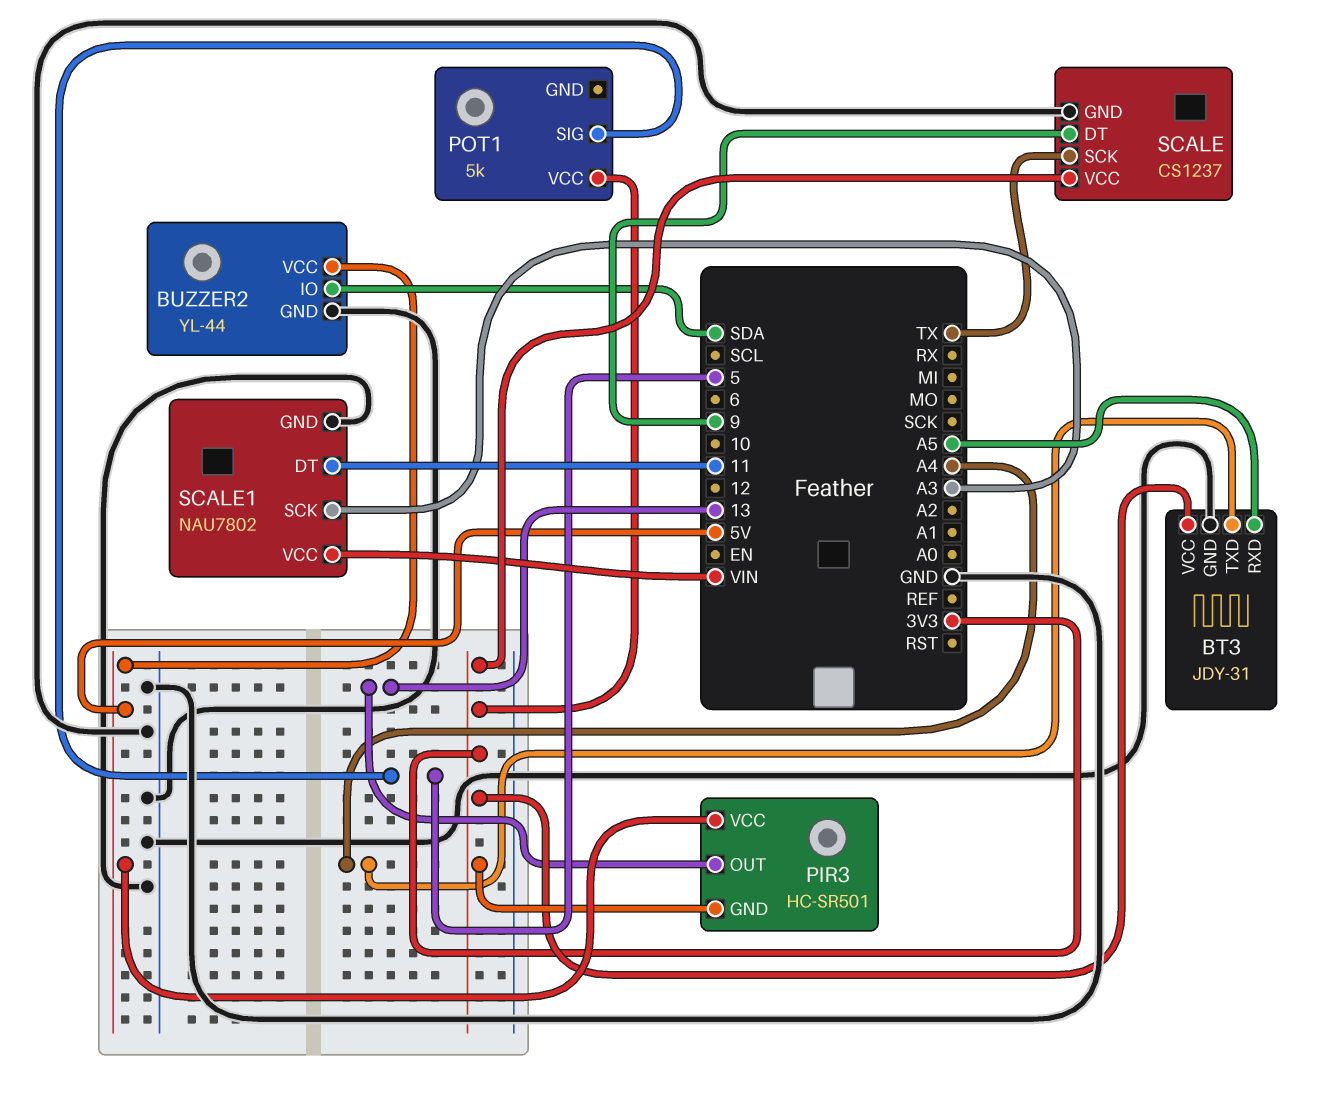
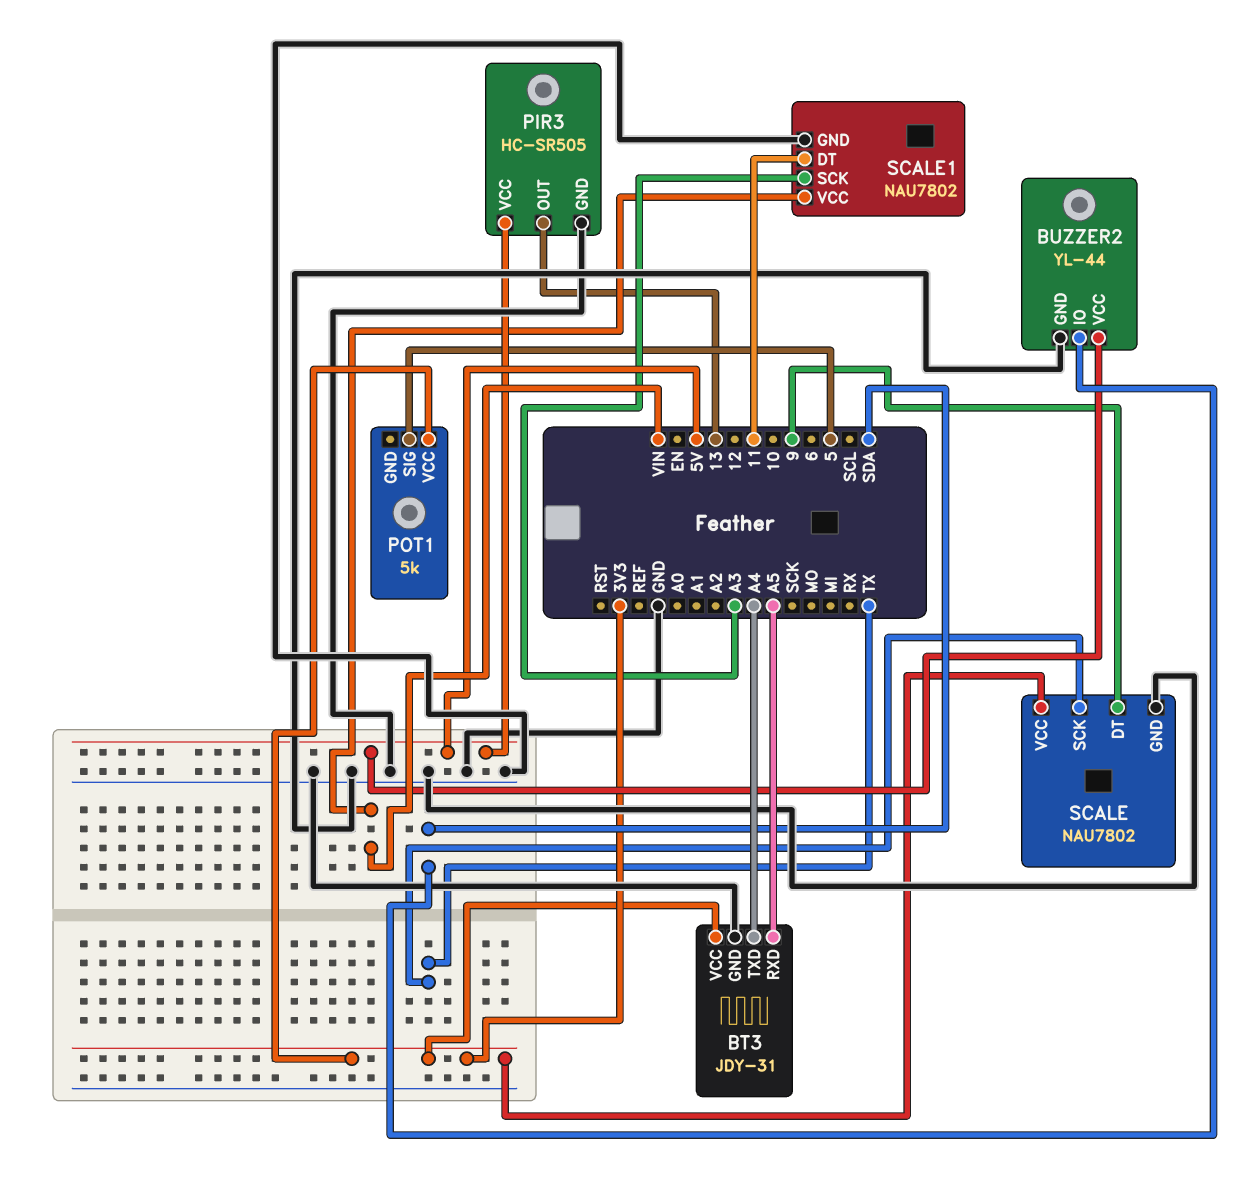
PIR3: HC-SR501 -> HC-SR505
PIR3 pin GND: 3V3 -> GND
SCALE: CS1237 -> NAU7802

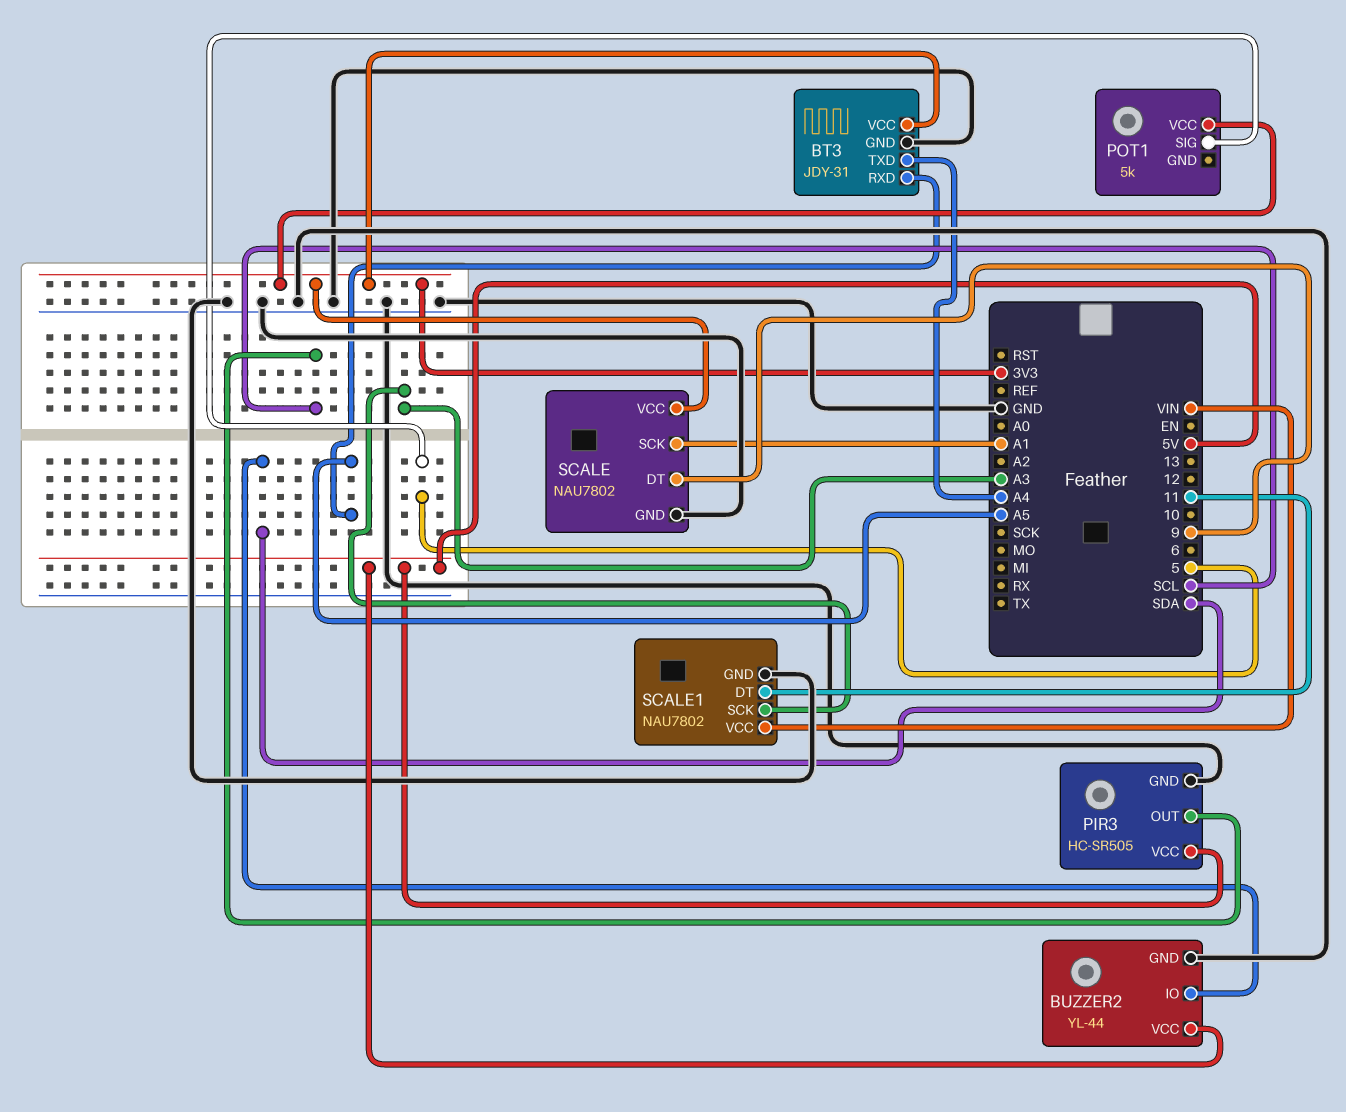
PIR3 pin OUT: 13 -> SCL
SCALE pin SCK: TX -> A1

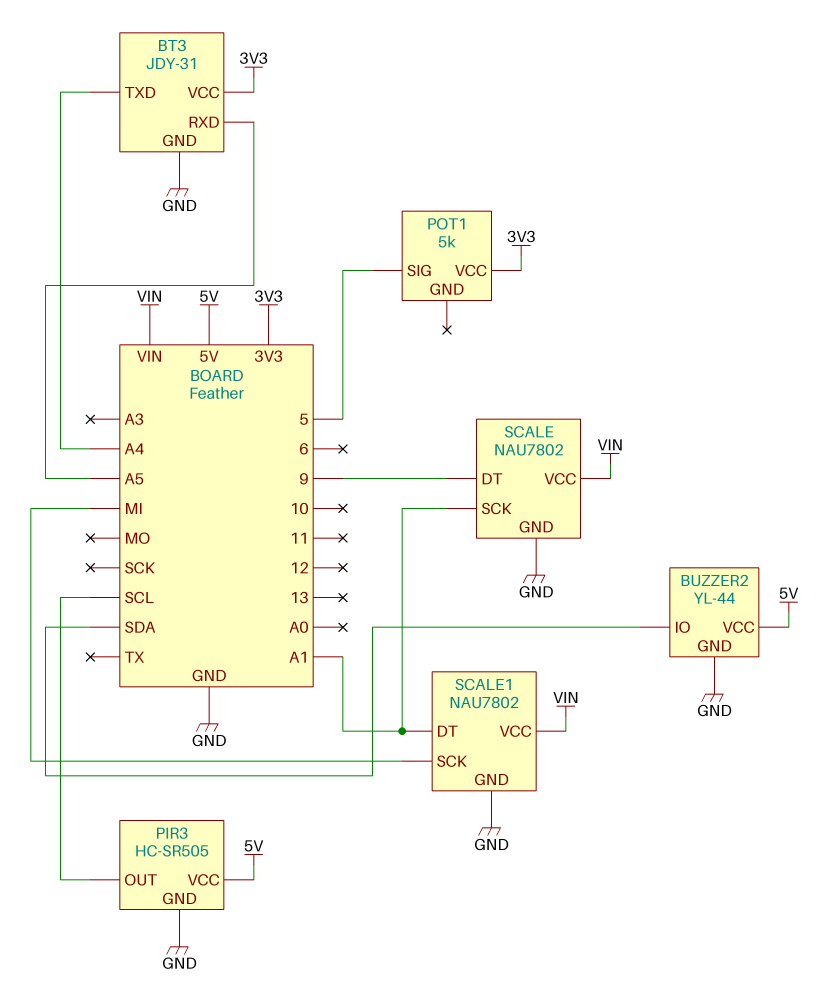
SCALE pin VCC: 3V3 -> VIN
SCALE1 pin DT: 11 -> A1
SCALE1 pin SCK: A3 -> MI

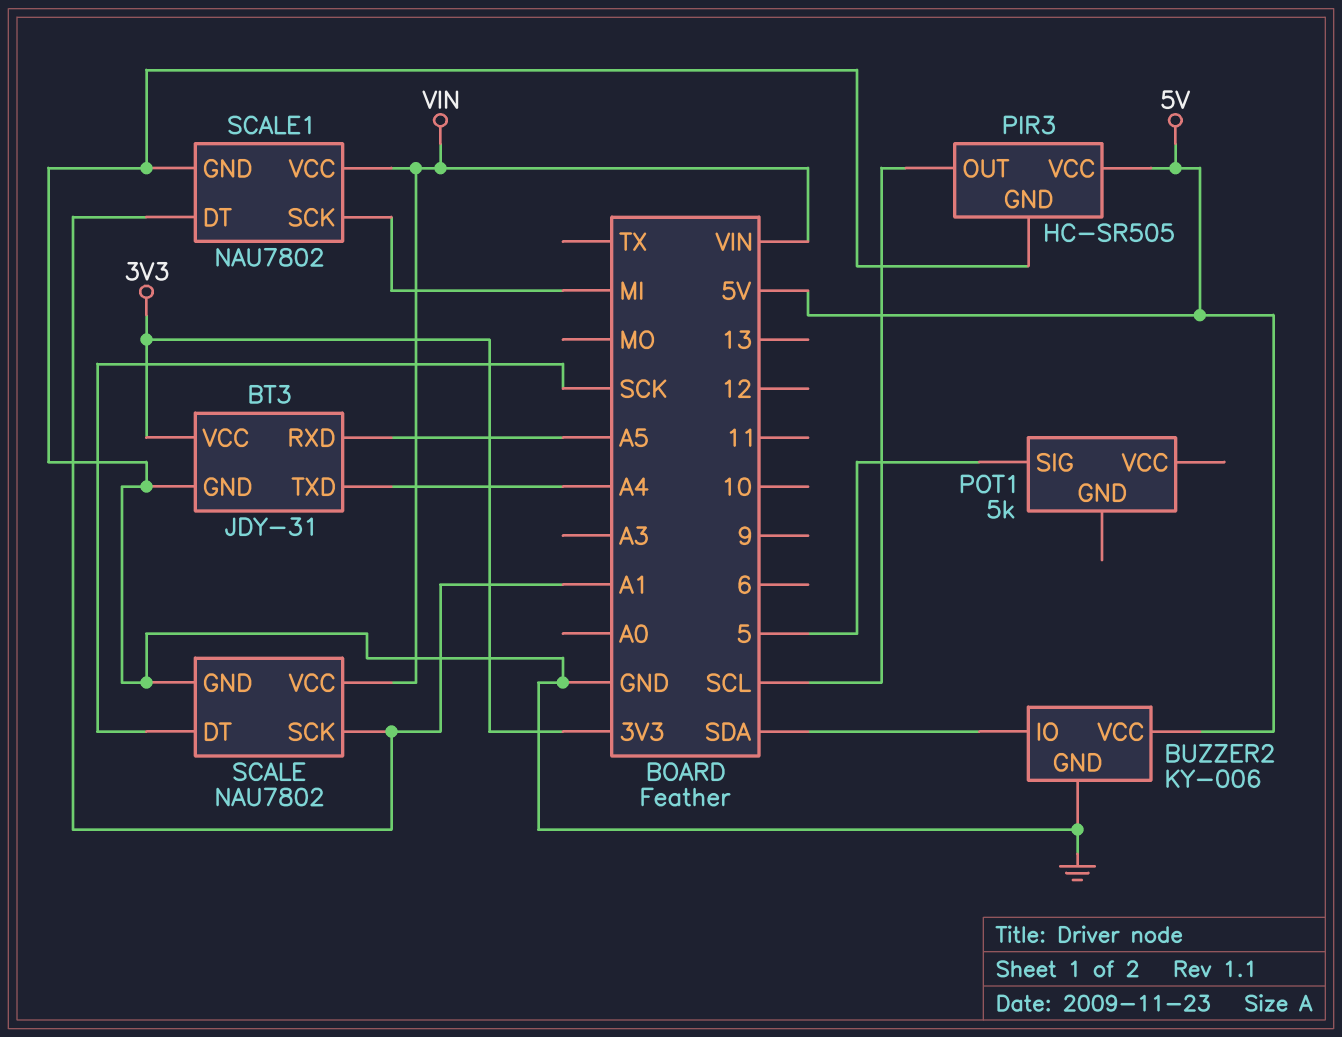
BUZZER2: YL-44 -> KY-006
POT1 pin VCC: 3V3 -> none
SCALE pin DT: 9 -> SCK

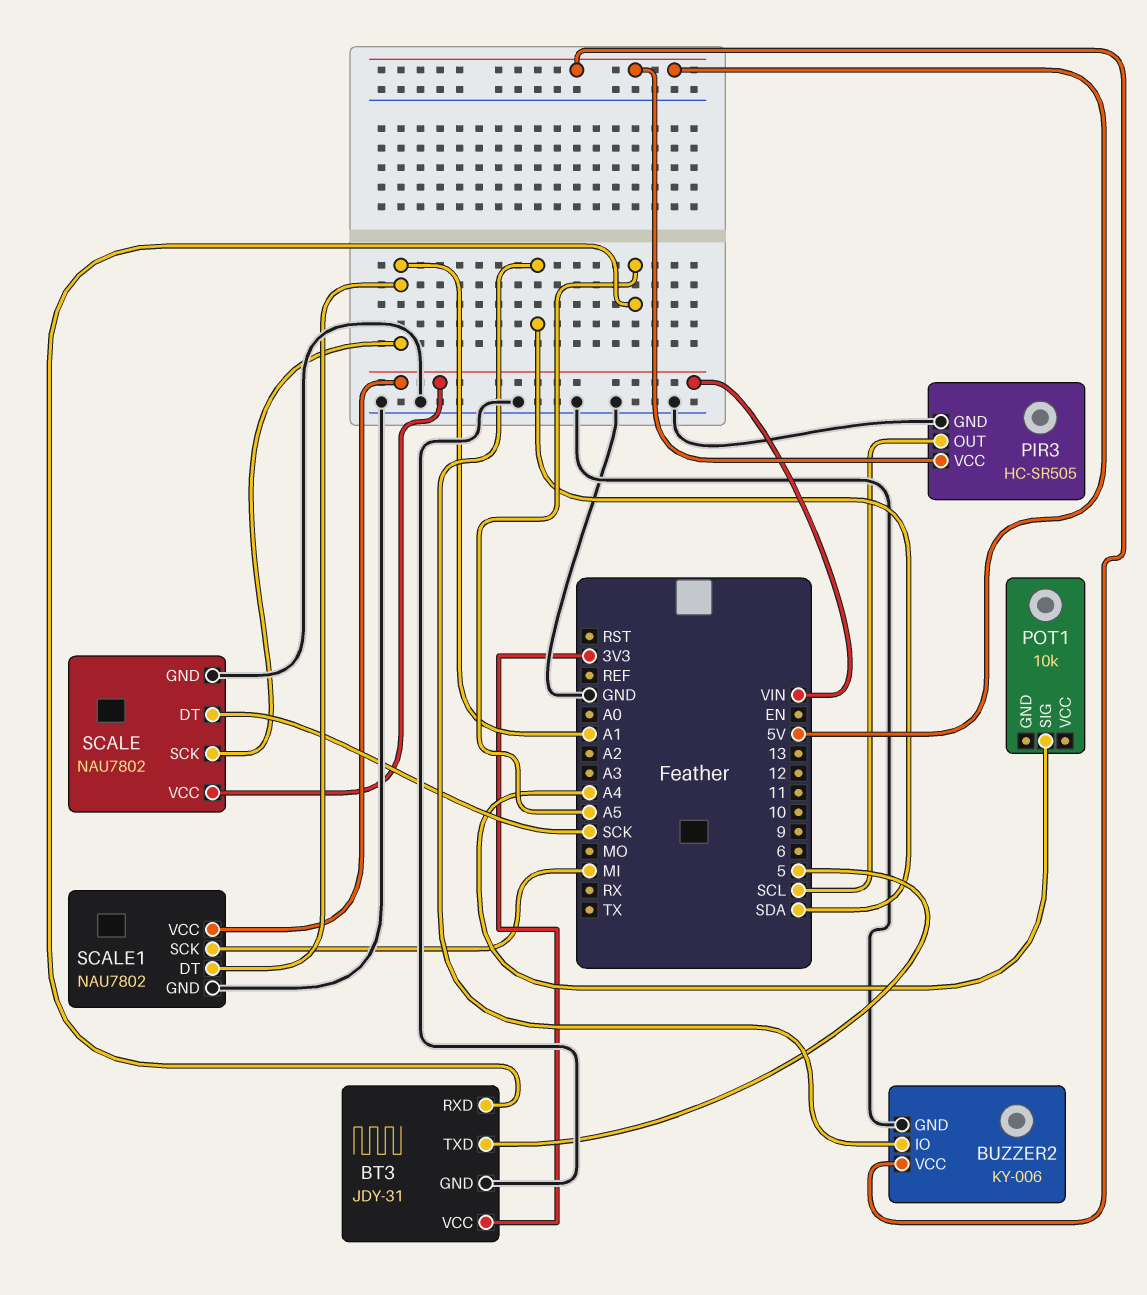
BT3 pin TXD: A4 -> 5
POT1: 5k -> 10k
POT1 pin SIG: 5 -> A4

